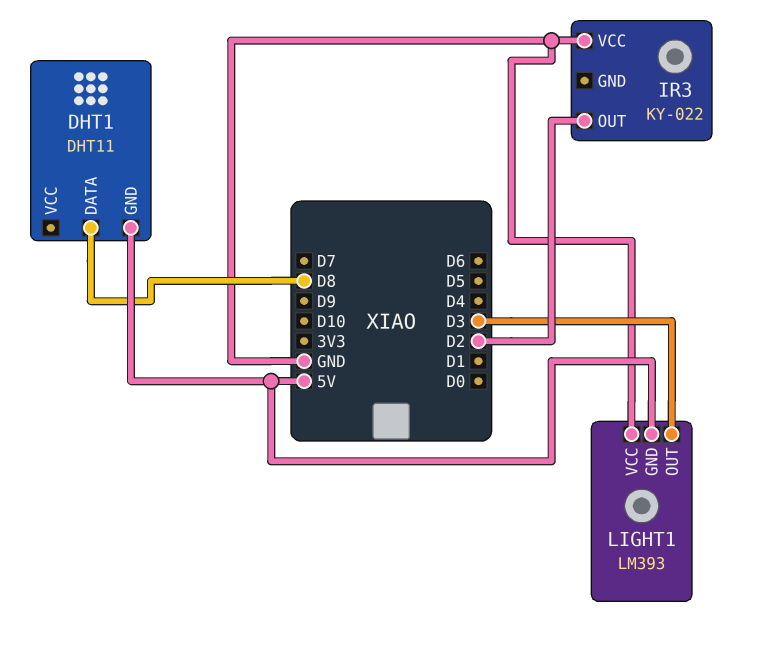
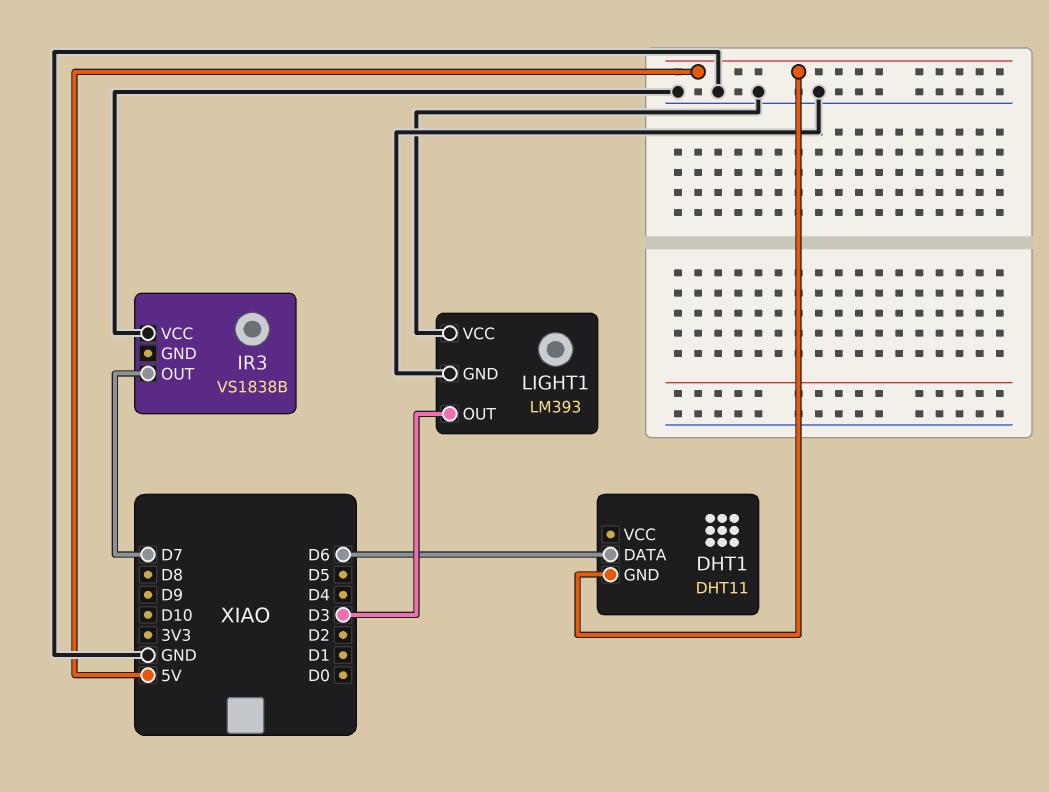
DHT1 pin DATA: D8 -> D6
IR3: KY-022 -> VS1838B
IR3 pin OUT: D2 -> D7
LIGHT1 pin GND: 5V -> GND

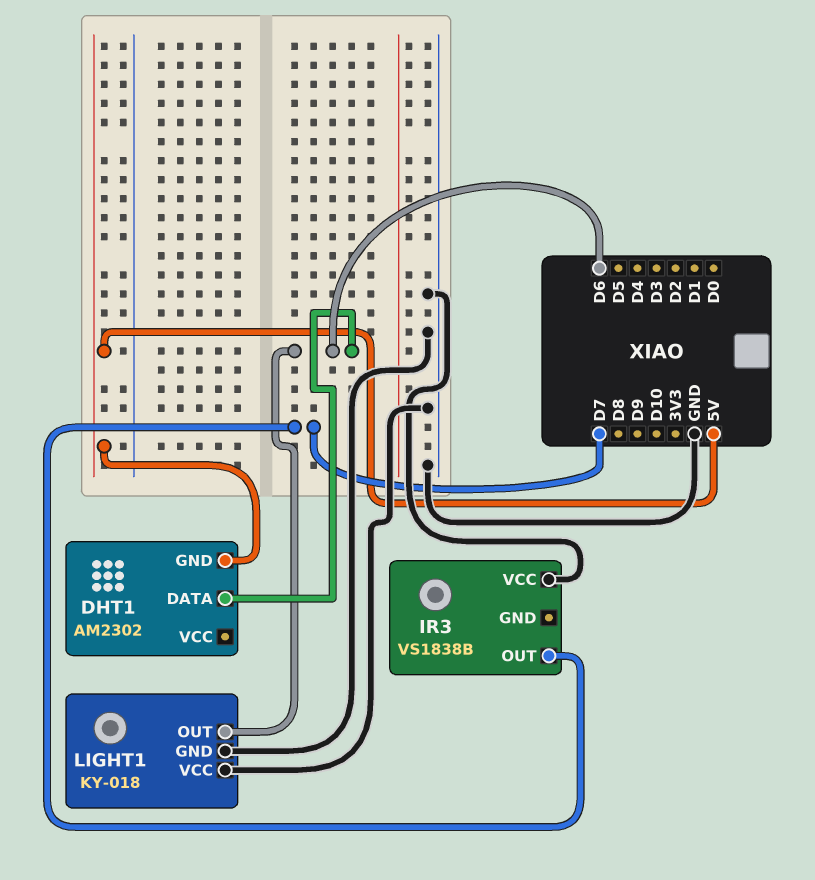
DHT1: DHT11 -> AM2302
LIGHT1: LM393 -> KY-018
LIGHT1 pin OUT: D3 -> D6

